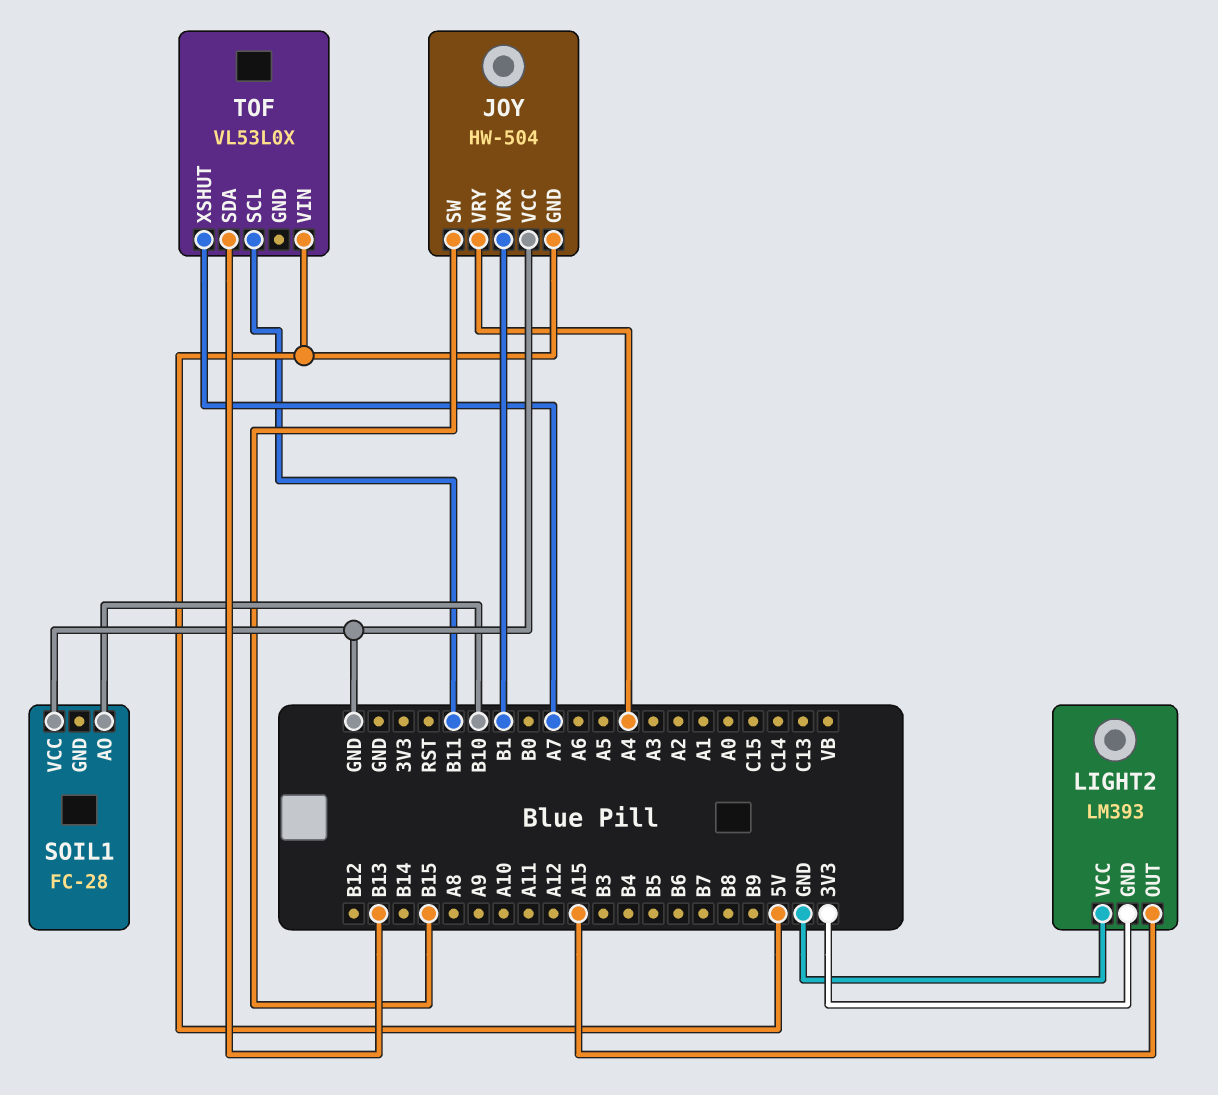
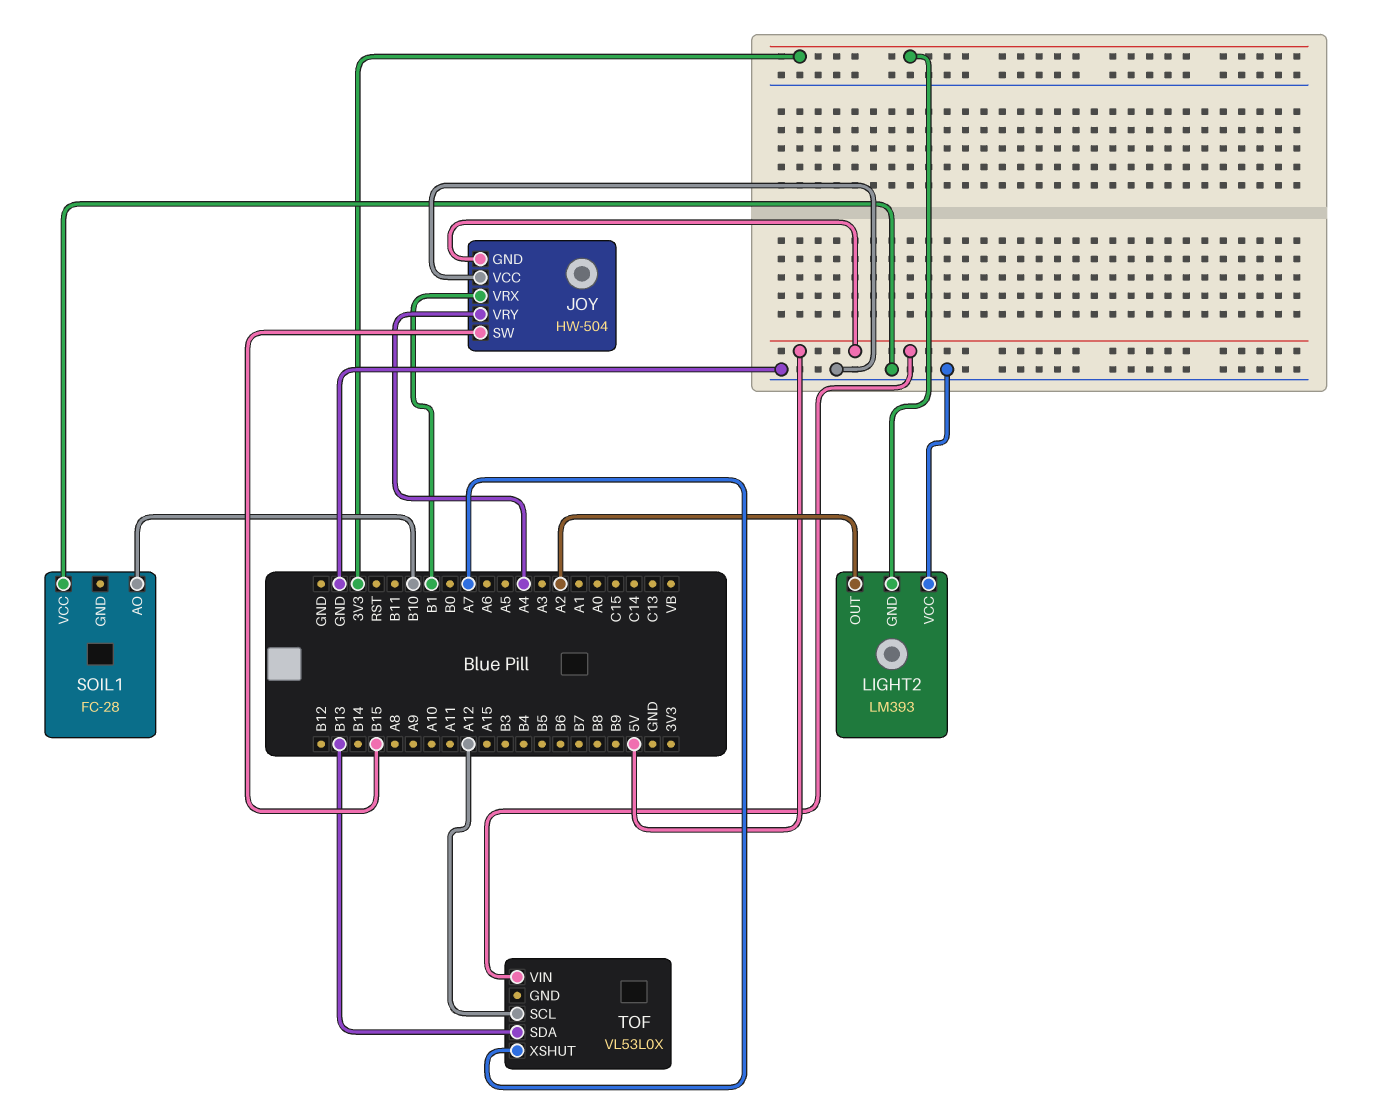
LIGHT2 pin OUT: A15 -> A2
TOF pin SCL: B11 -> A12

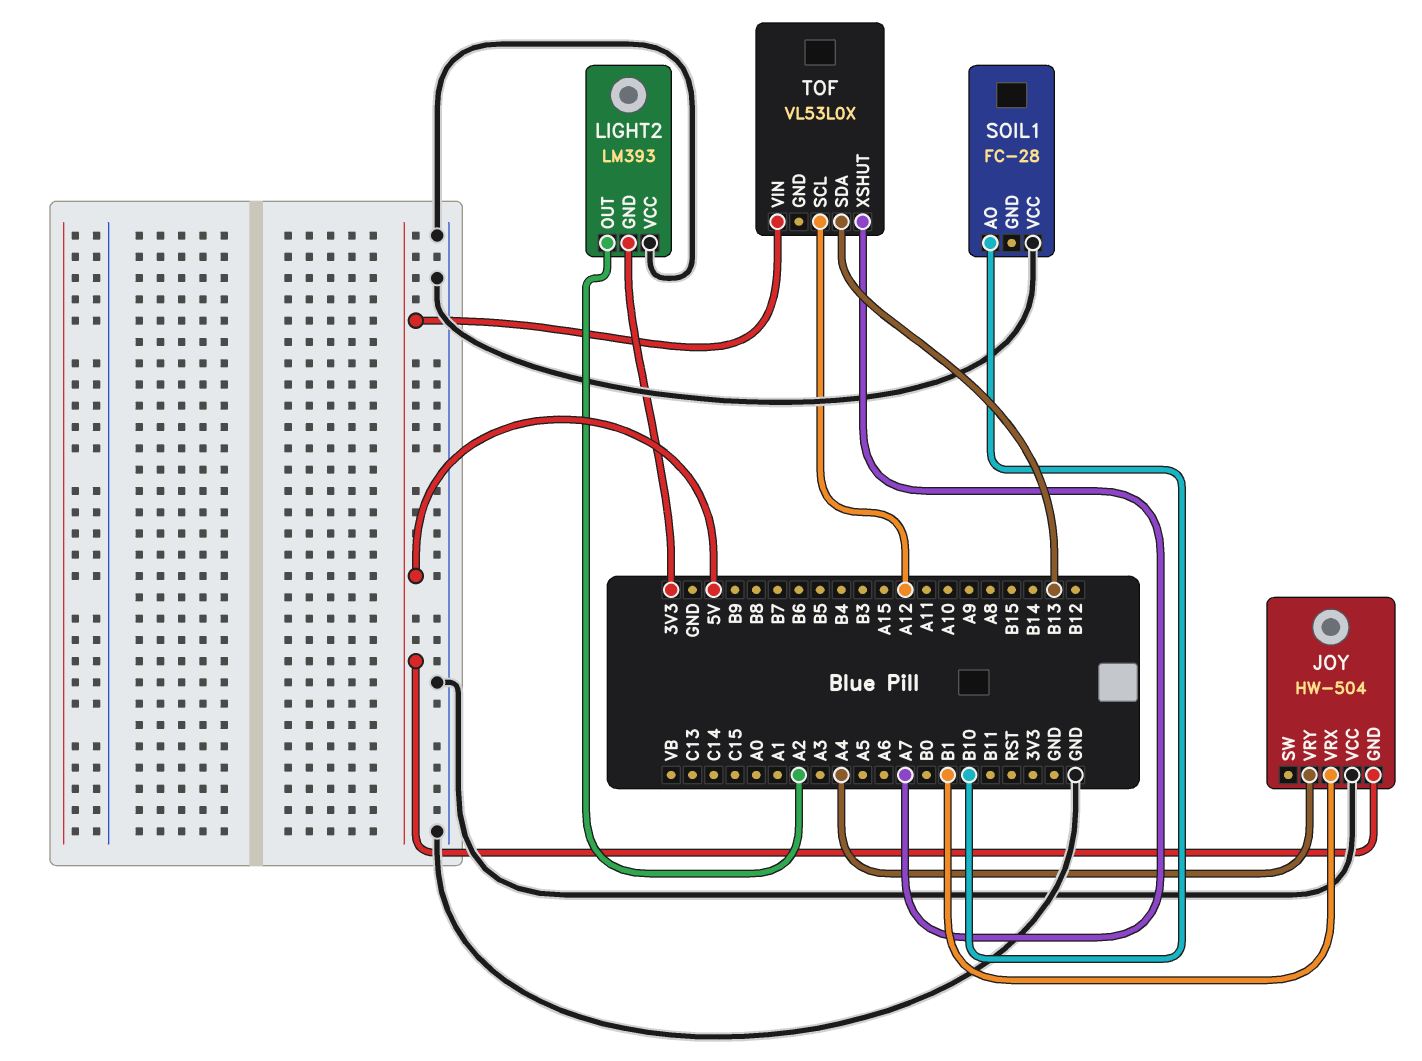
JOY pin SW: B15 -> none

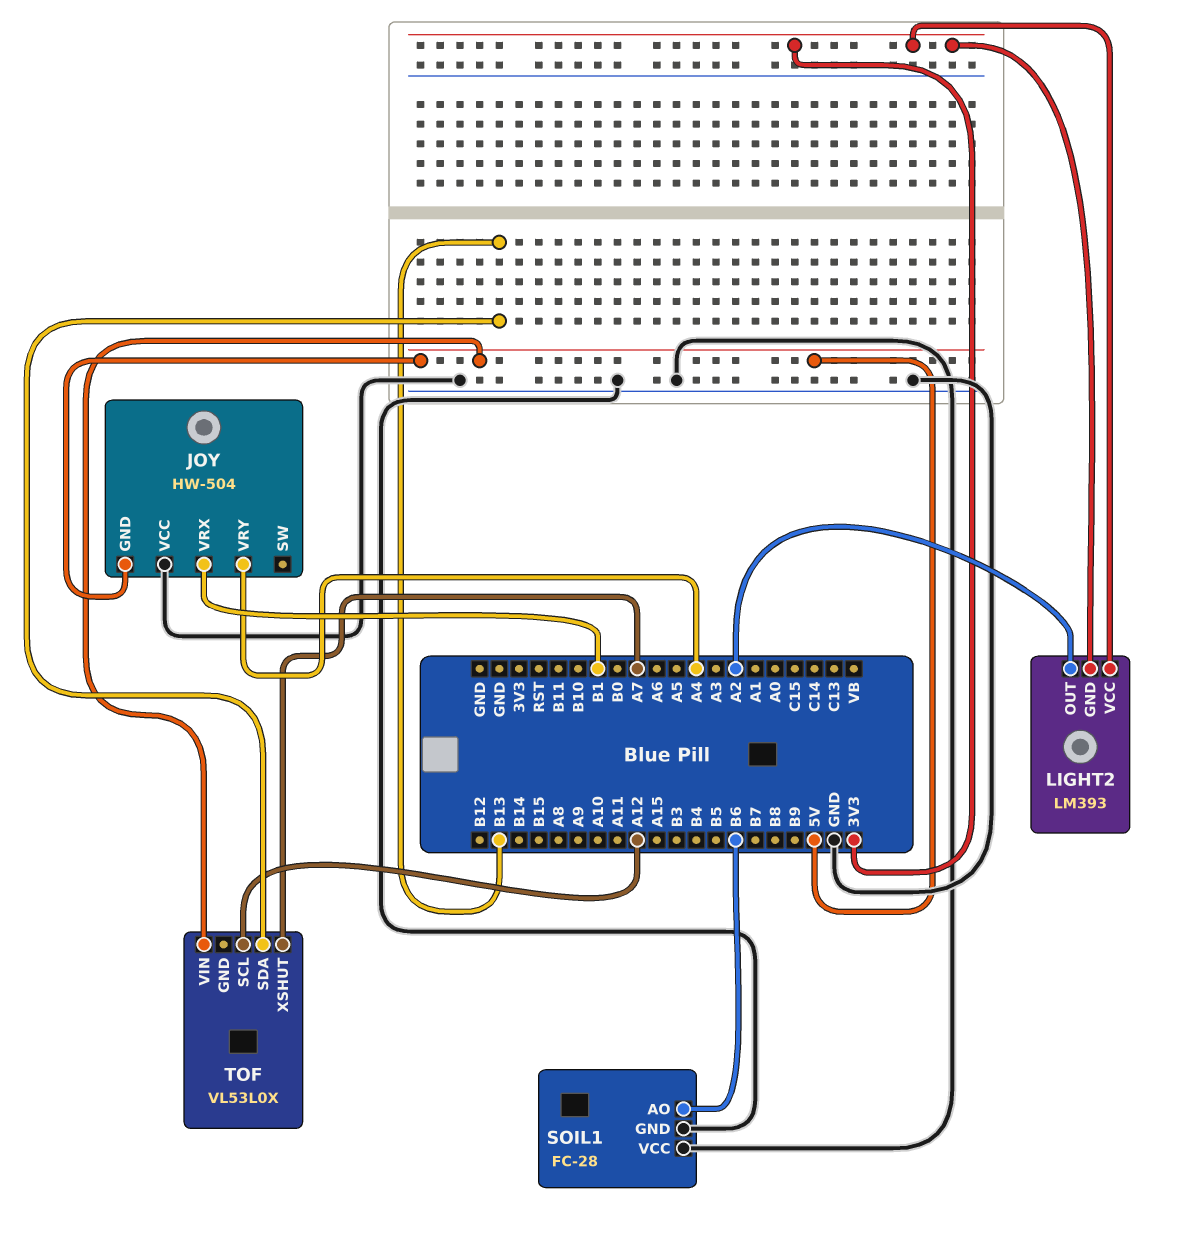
LIGHT2 pin VCC: GND -> 3V3
SOIL1 pin AO: B10 -> B6
SOIL1 pin GND: none -> GND

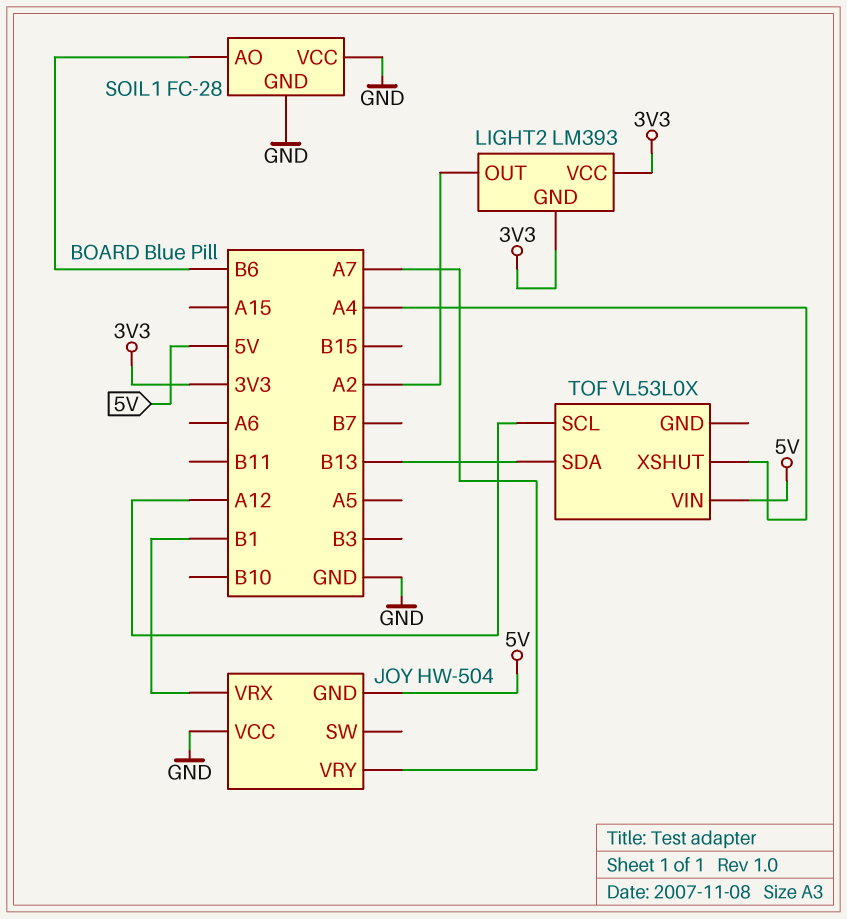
JOY pin VRY: A4 -> A7
TOF pin XSHUT: A7 -> A4

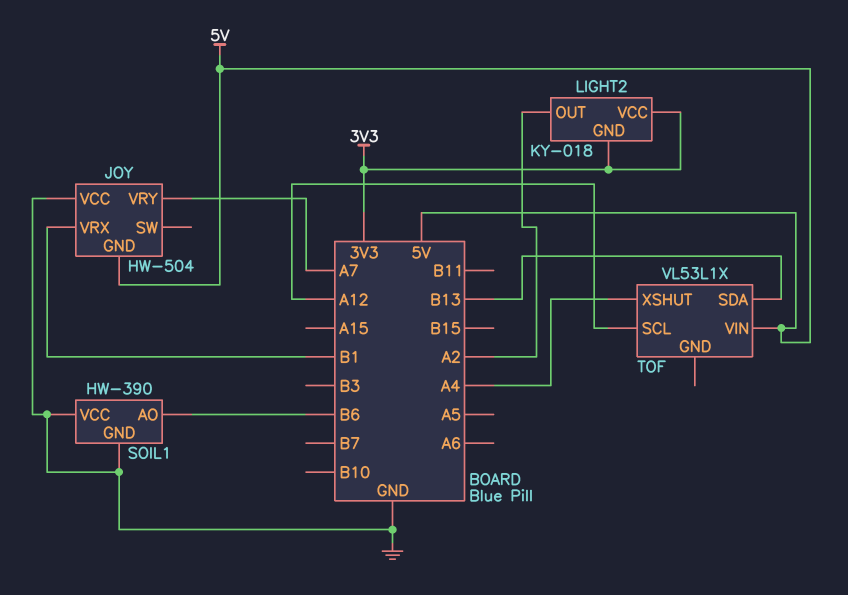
LIGHT2: LM393 -> KY-018
SOIL1: FC-28 -> HW-390
TOF: VL53L0X -> VL53L1X

